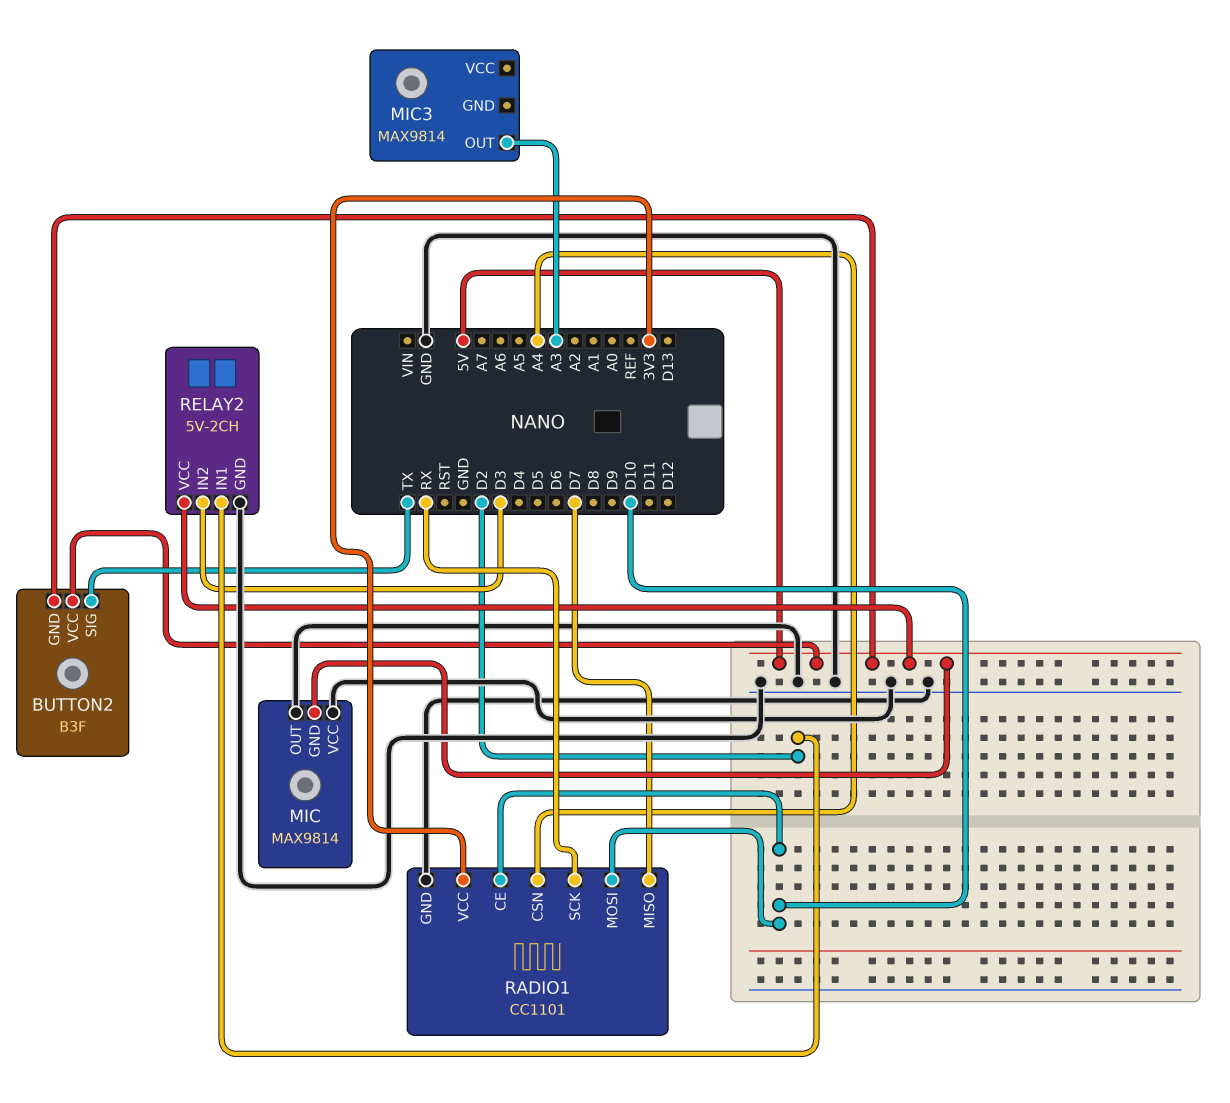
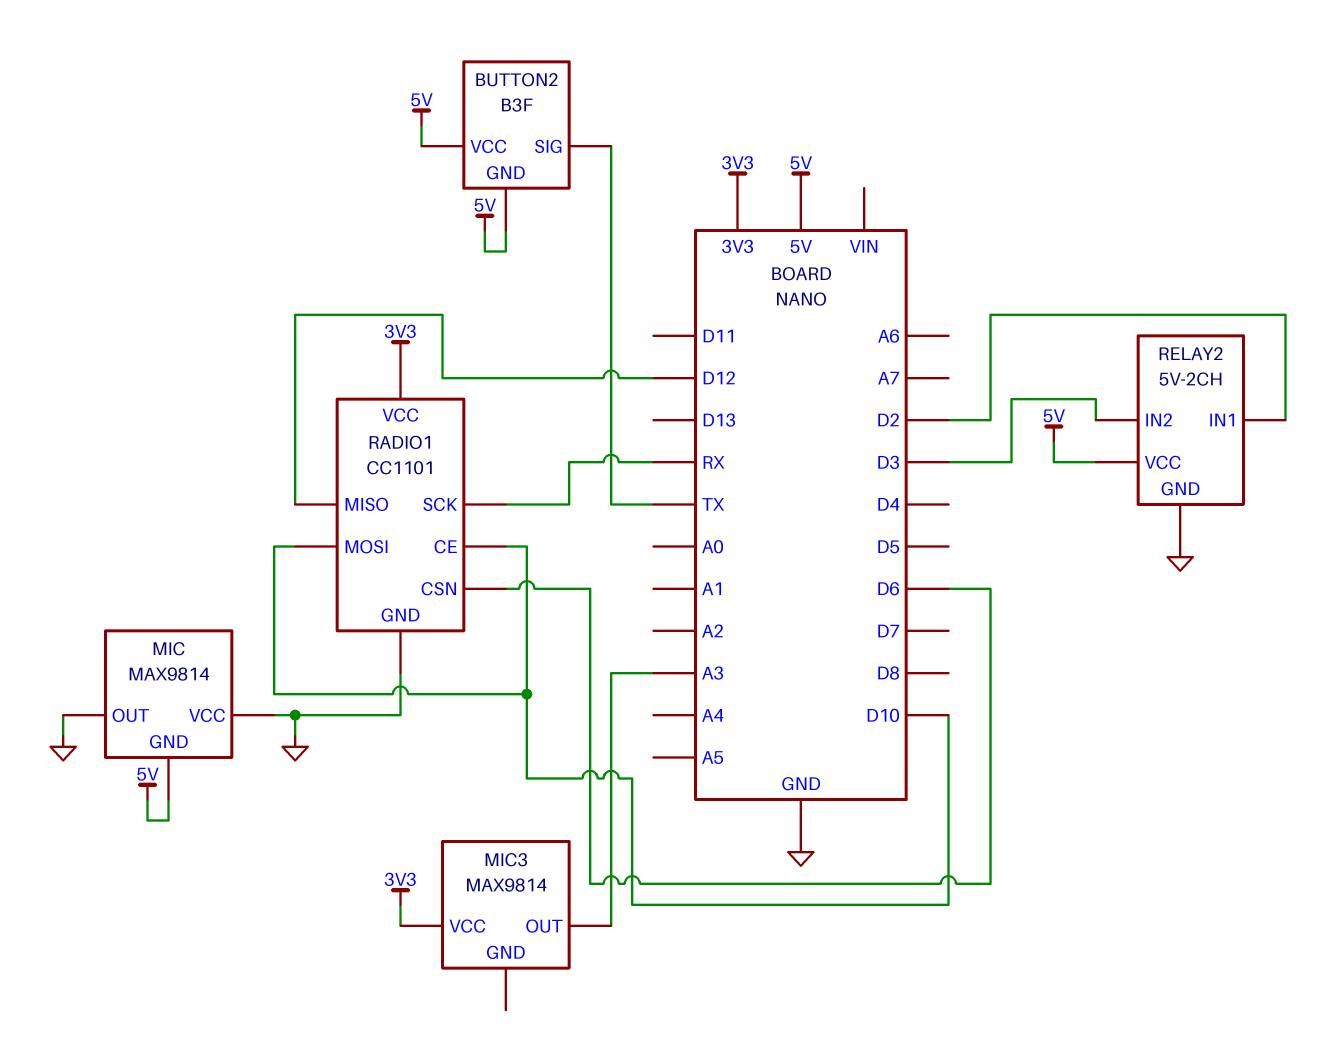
MIC3 pin VCC: none -> 3V3
RADIO1 pin CSN: A4 -> D6
RADIO1 pin MISO: D7 -> D12

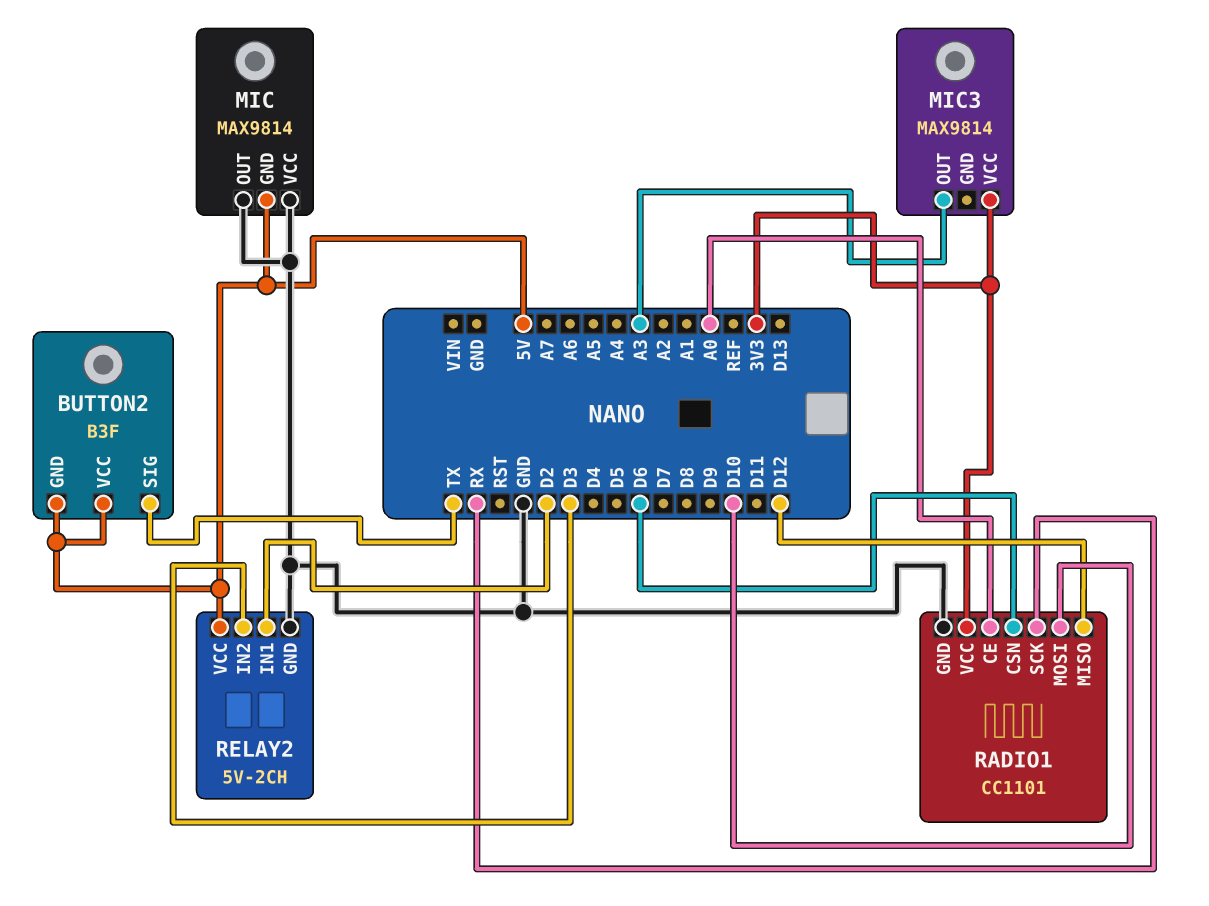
RADIO1 pin CE: D10 -> A0

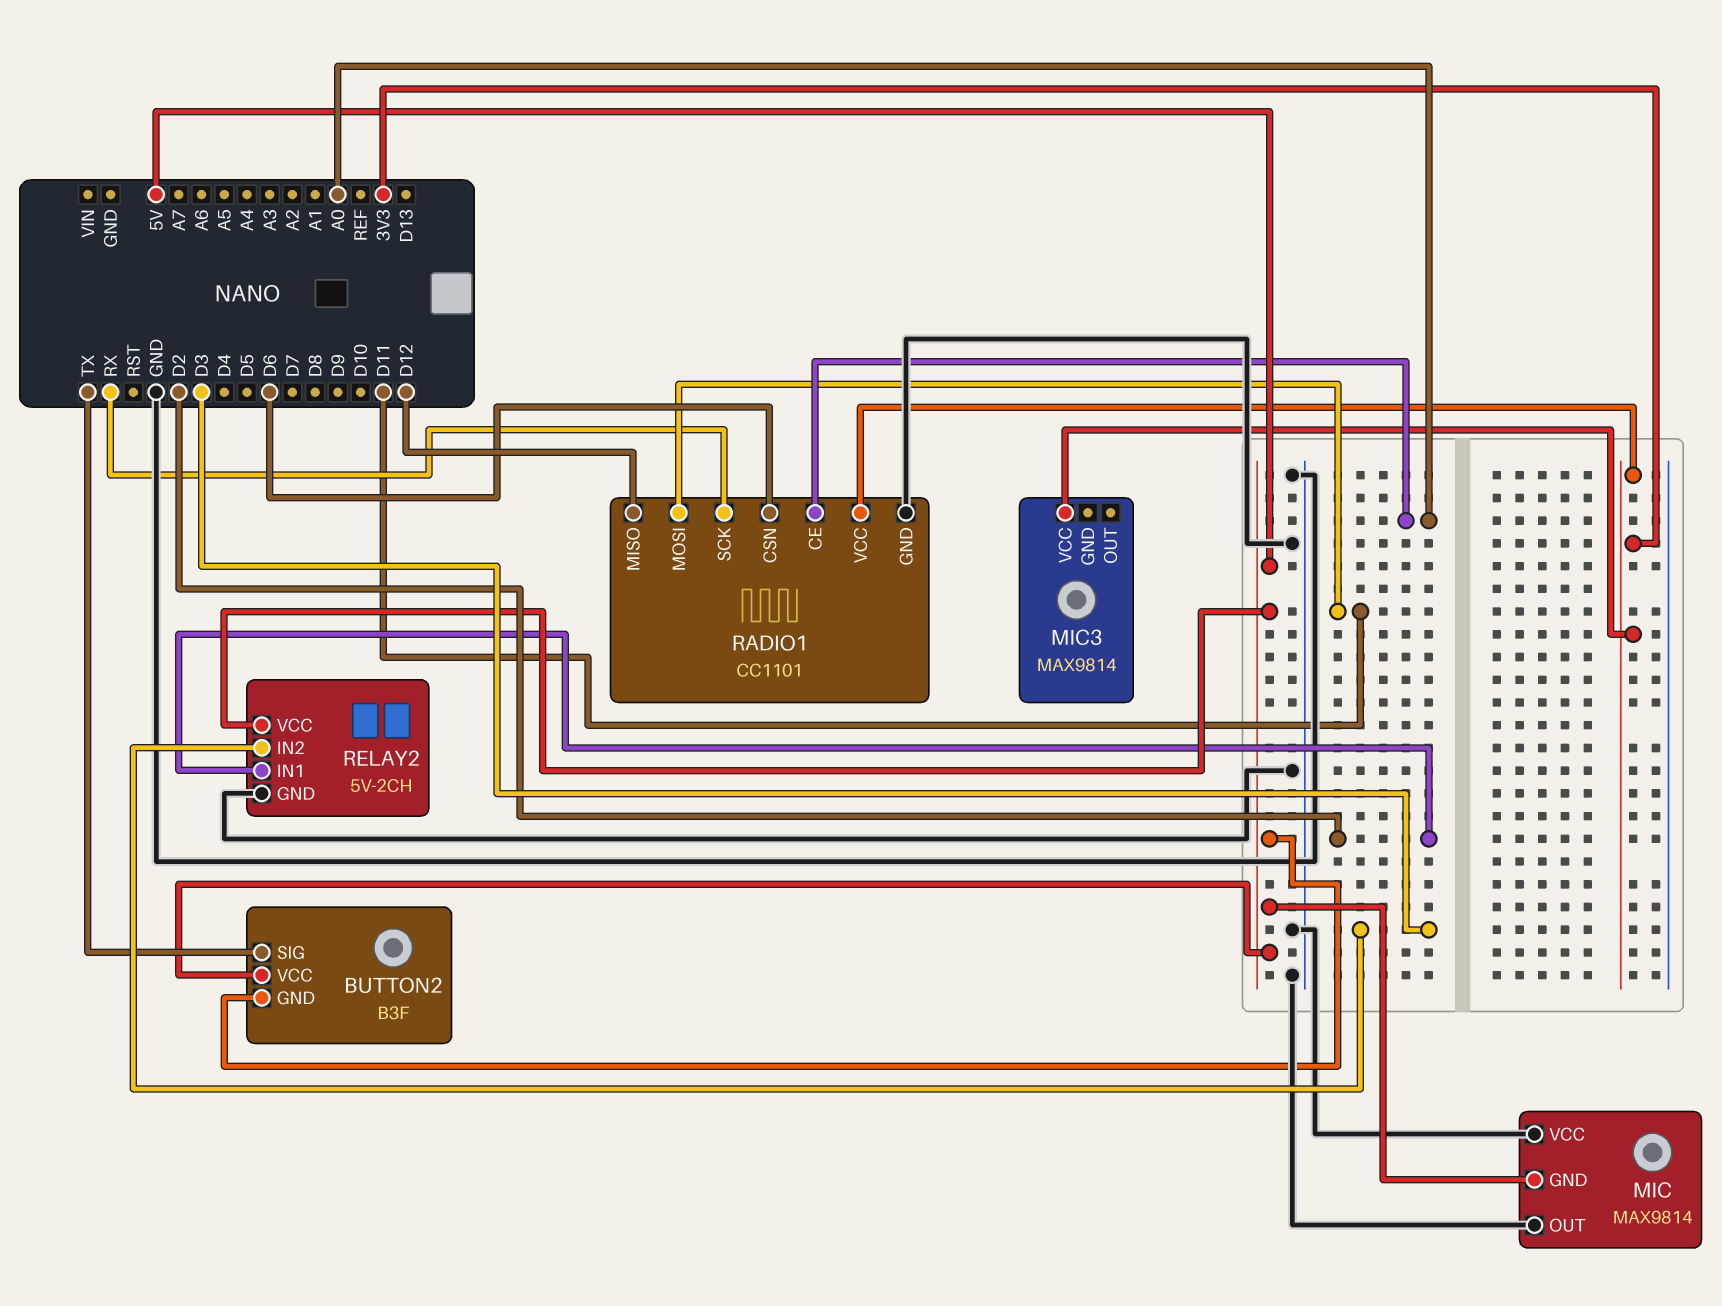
MIC3 pin OUT: A3 -> none
RADIO1 pin MOSI: D10 -> D11

